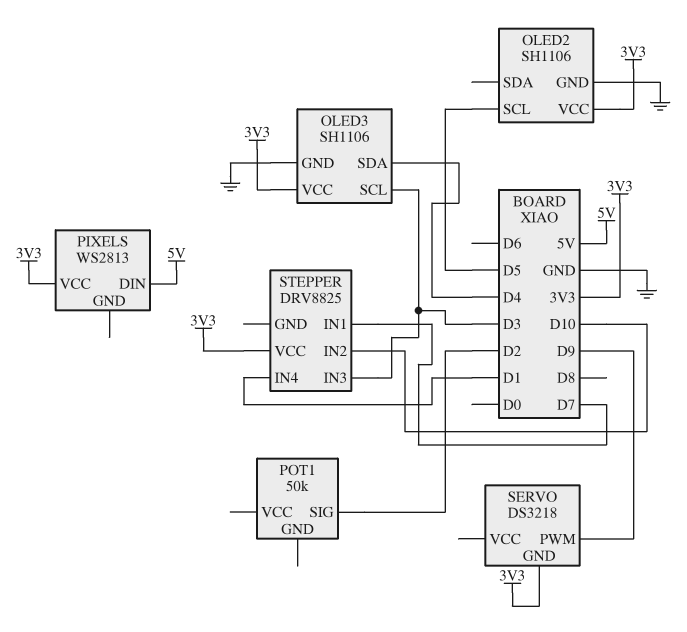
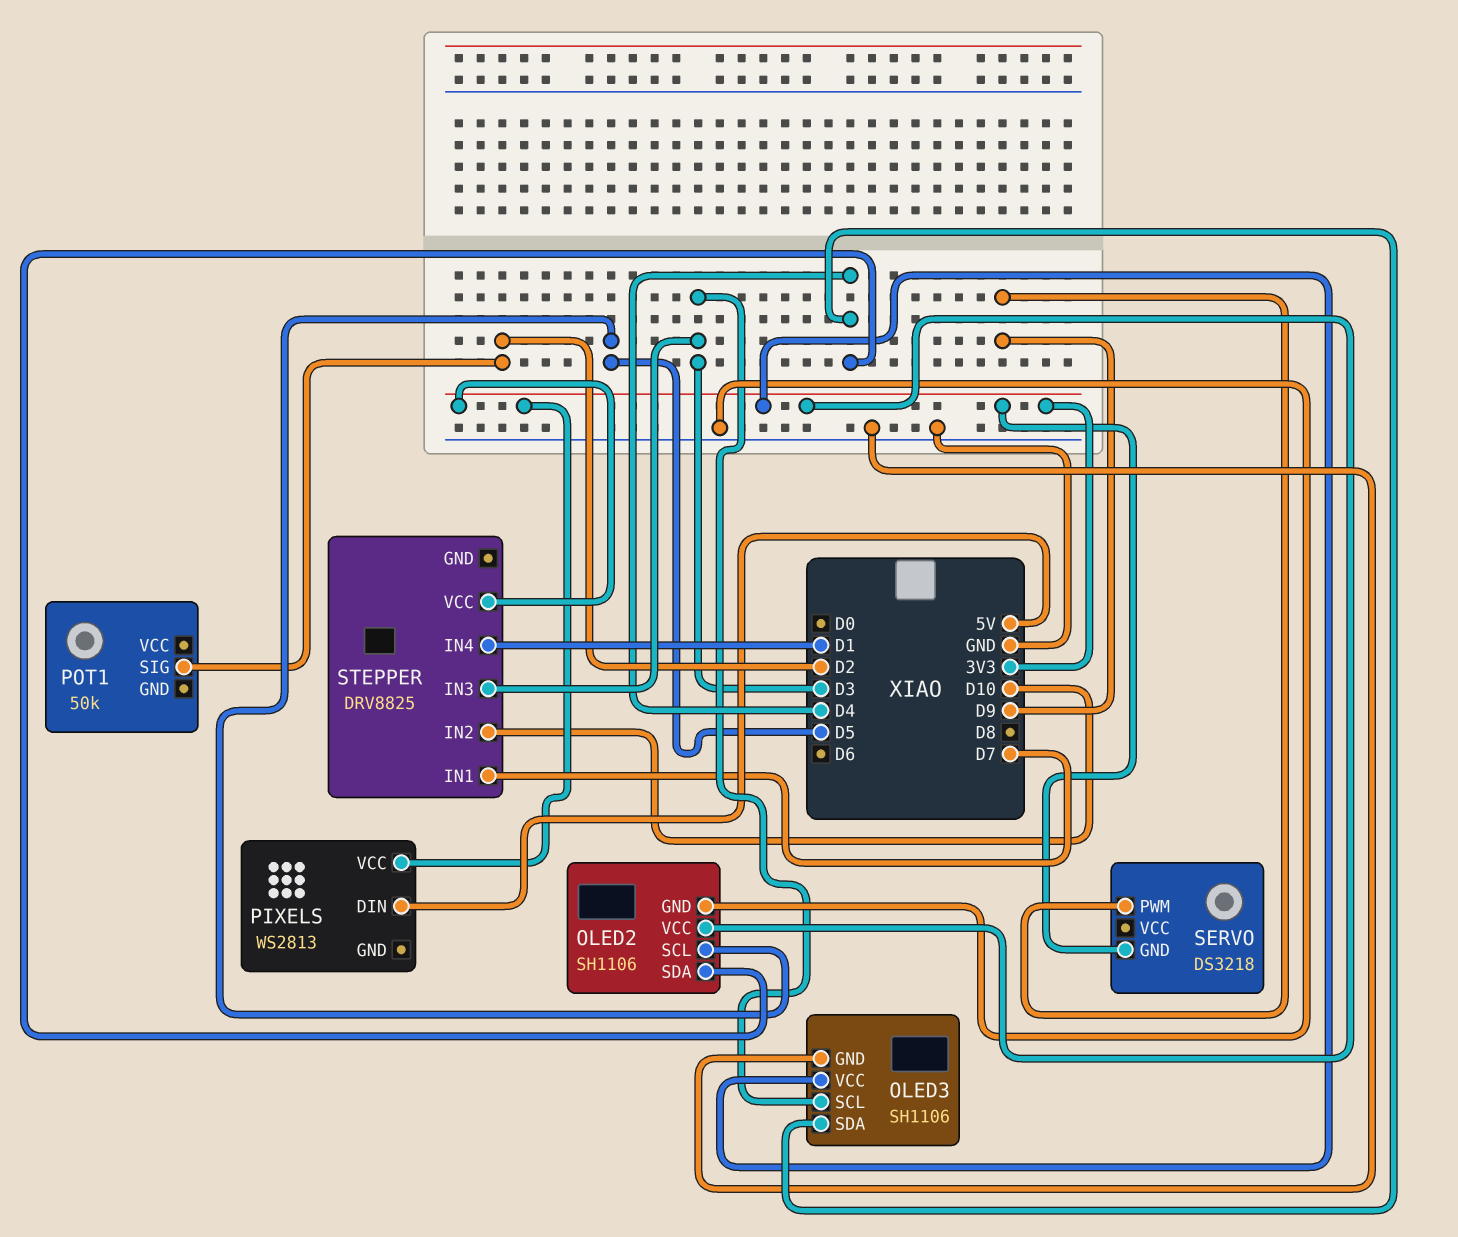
OLED2 pin SDA: none -> D4

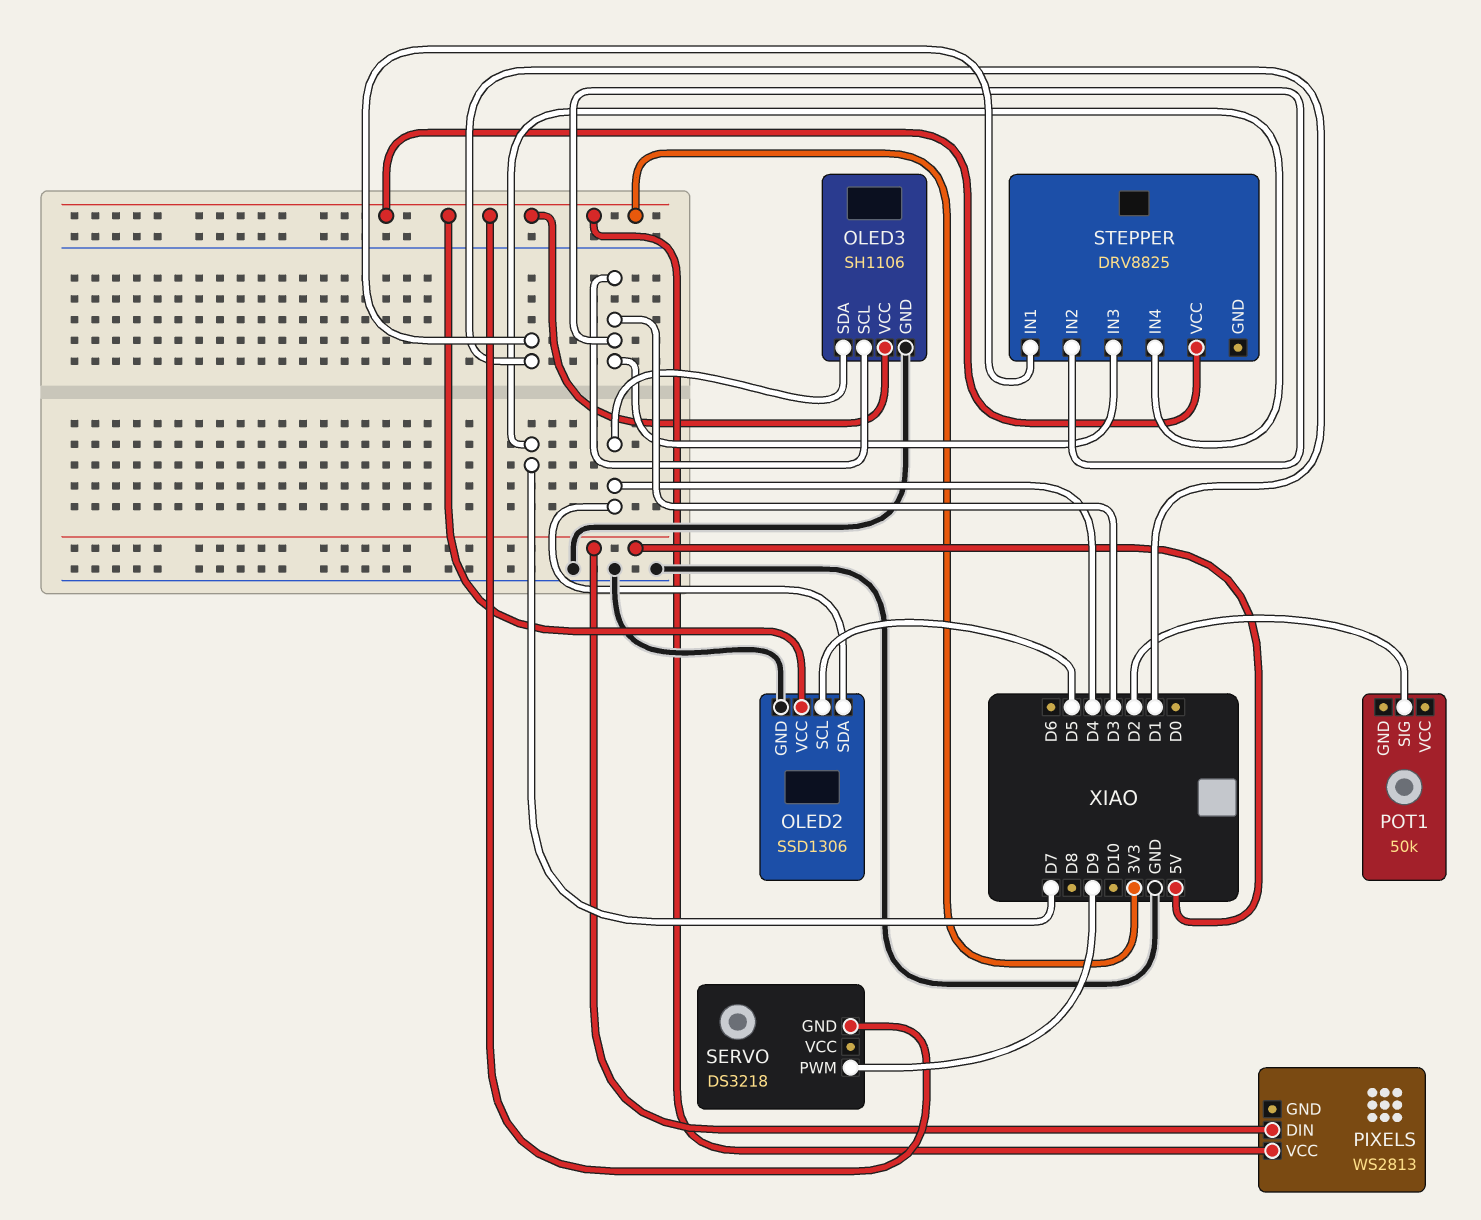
OLED2: SH1106 -> SSD1306
STEPPER pin IN1: D7 -> D1
STEPPER pin IN2: D10 -> D3
STEPPER pin IN4: D1 -> D7

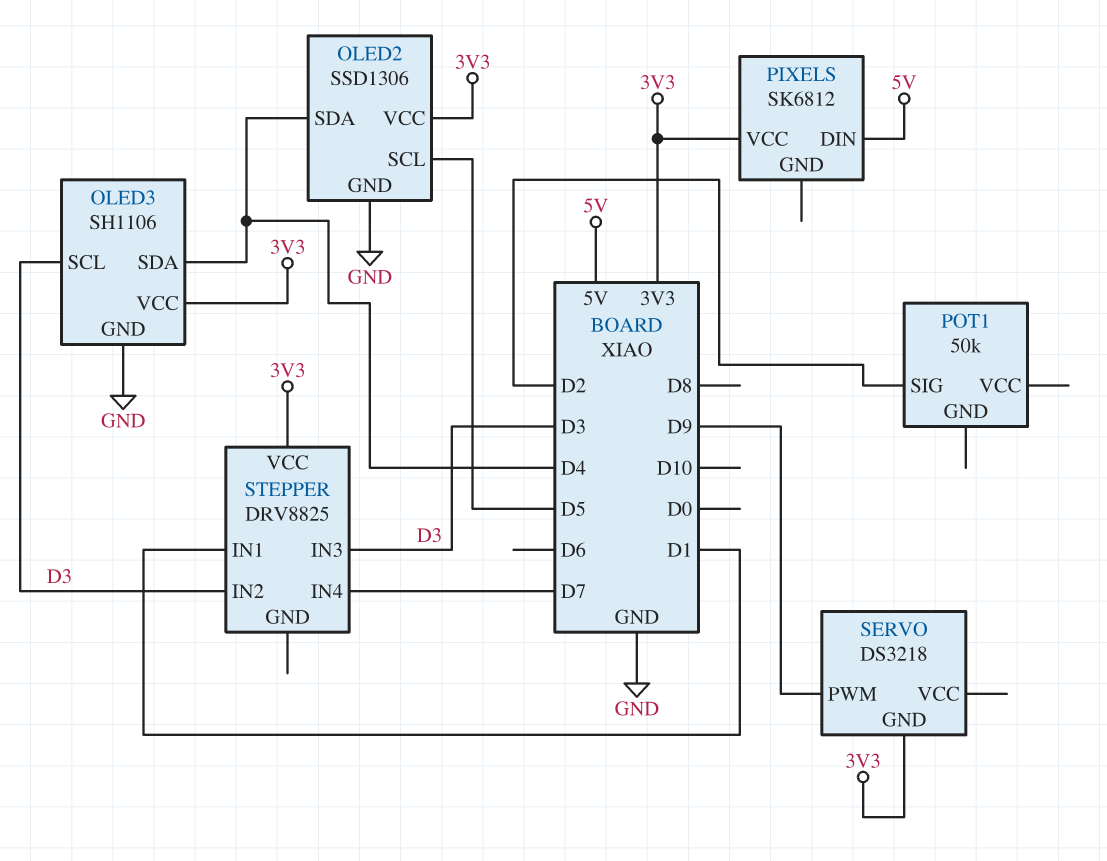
PIXELS: WS2813 -> SK6812

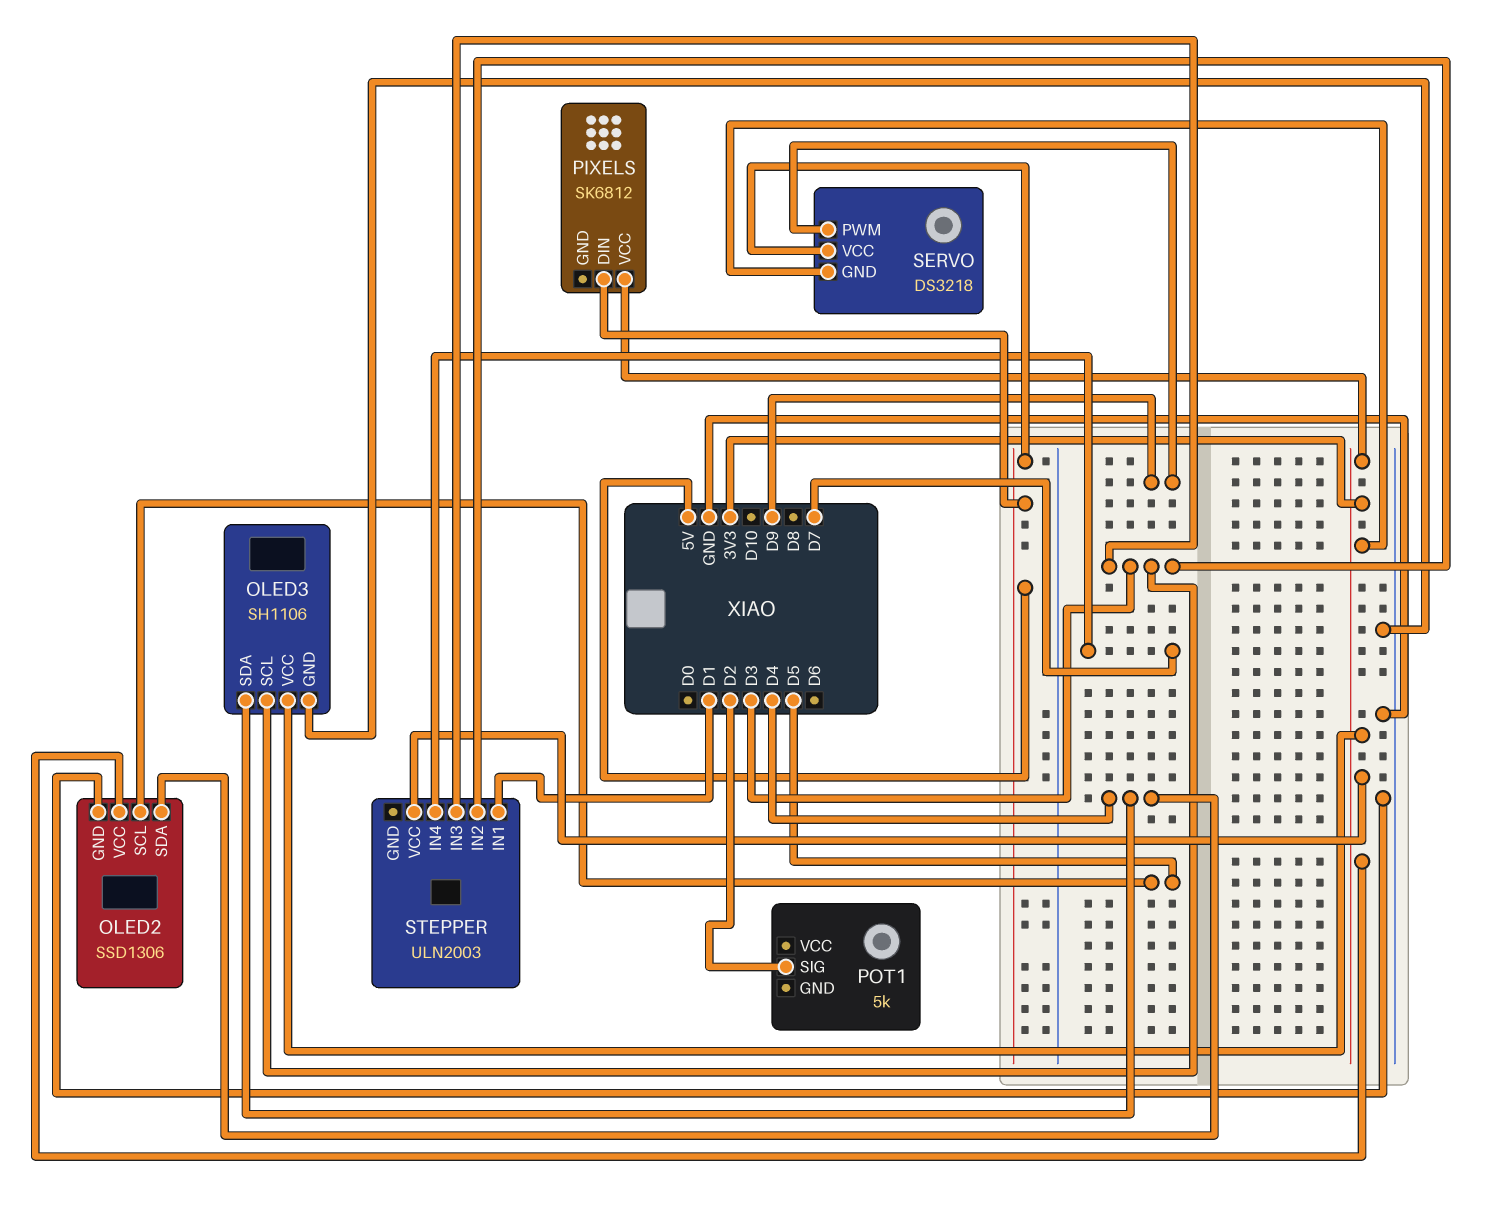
POT1: 50k -> 5k
SERVO pin VCC: none -> 5V
STEPPER: DRV8825 -> ULN2003

